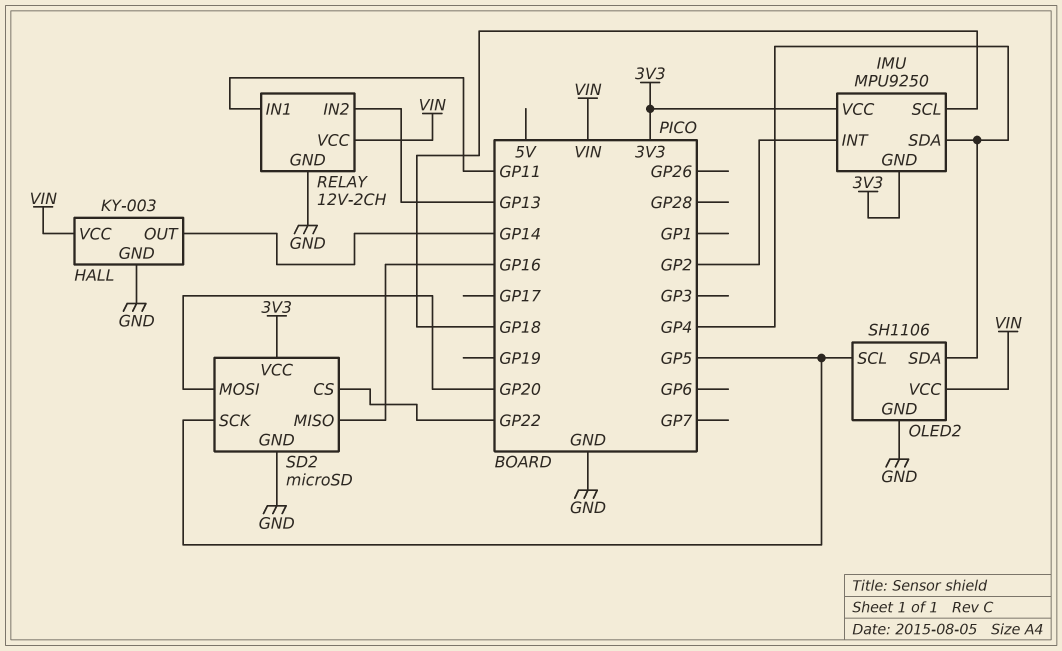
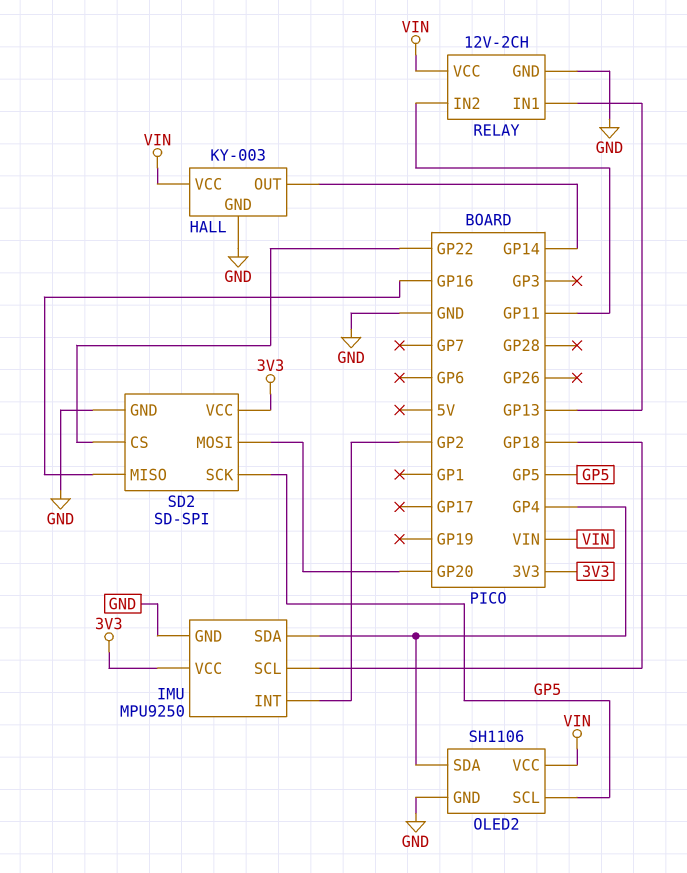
IMU pin GND: 3V3 -> GND
RELAY pin IN1: GP11 -> GP13
RELAY pin IN2: GP13 -> GP11
SD2: microSD -> SD-SPI

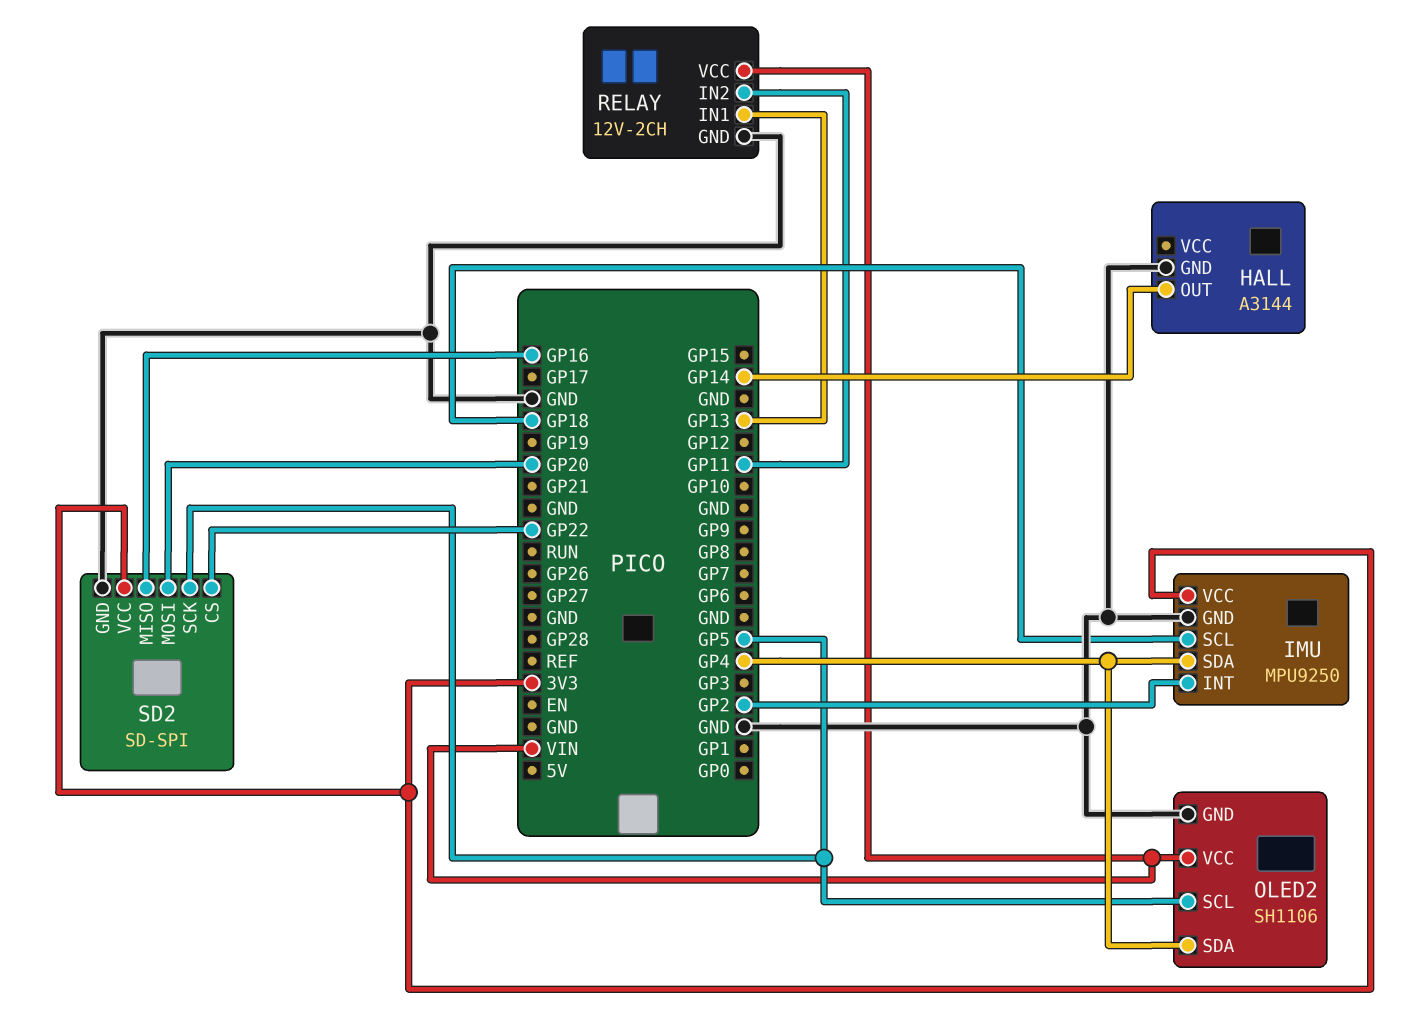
HALL: KY-003 -> A3144
HALL pin VCC: VIN -> none

